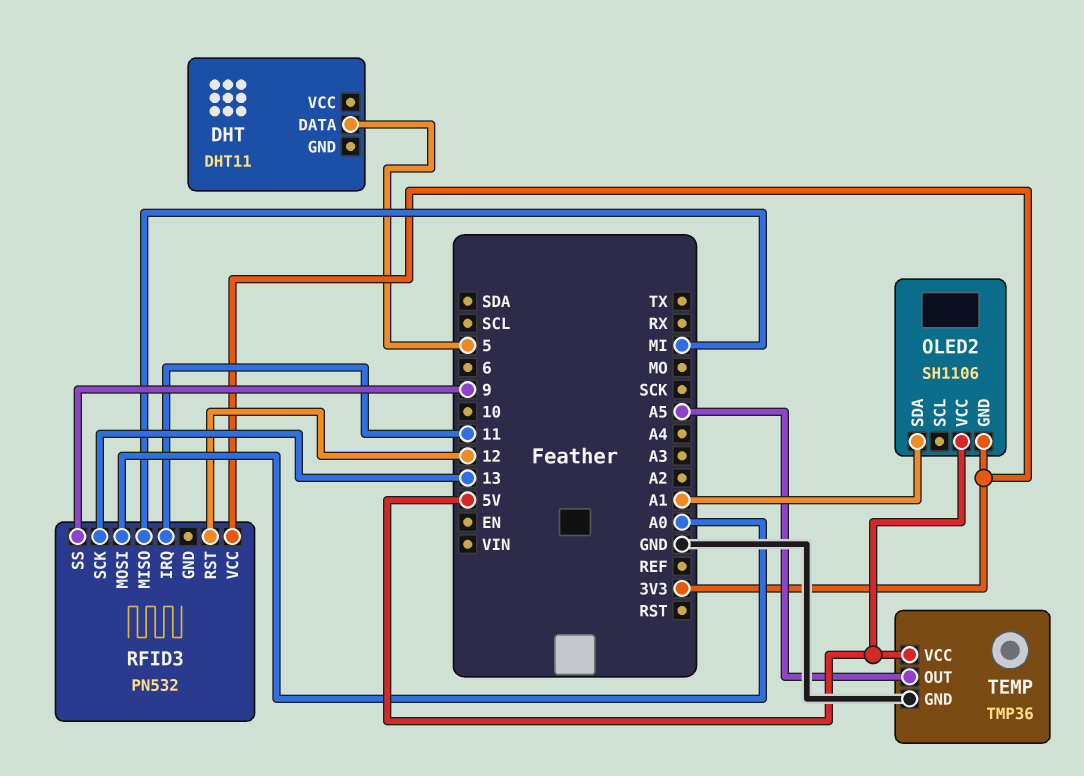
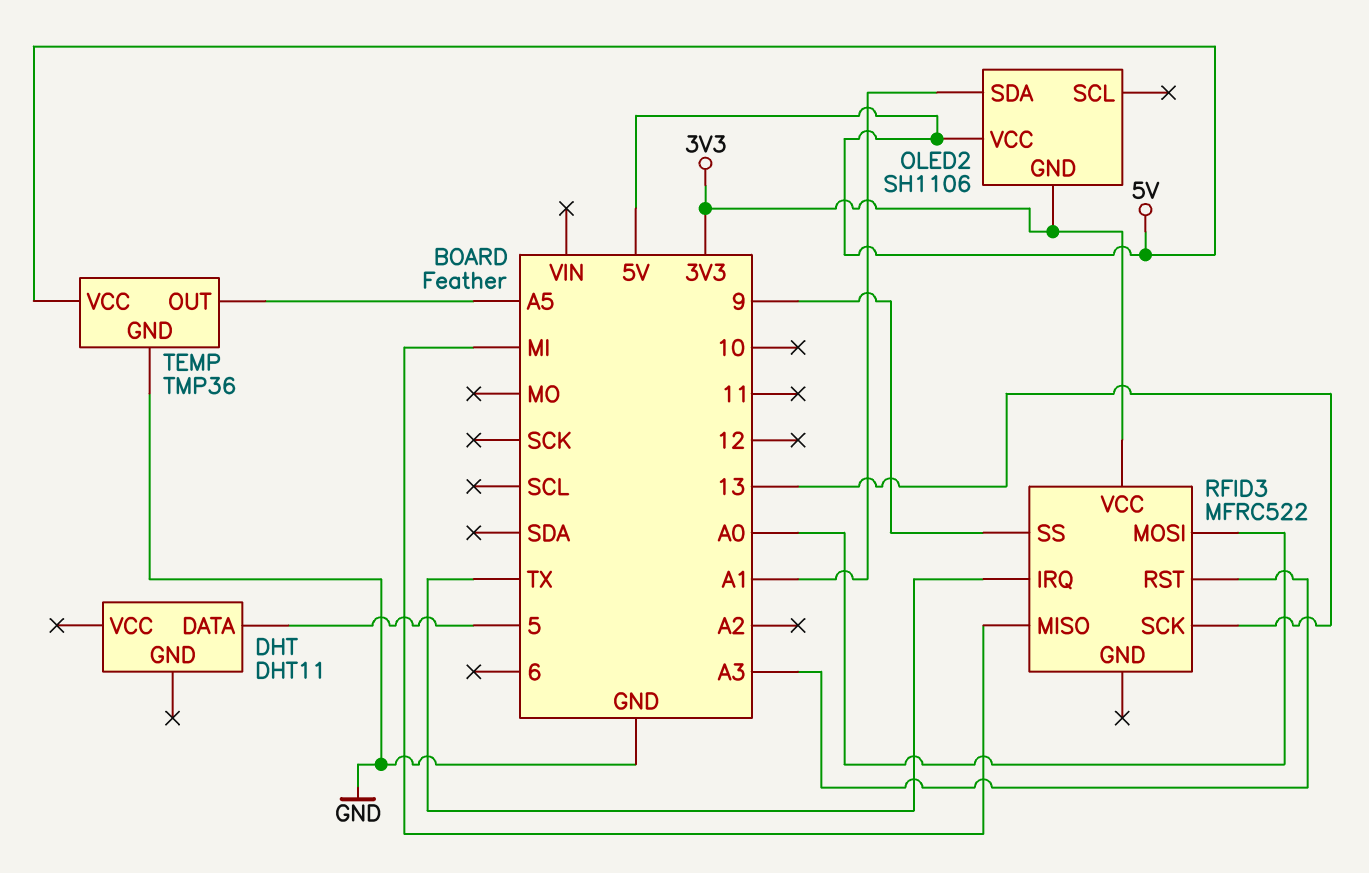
RFID3: PN532 -> MFRC522
RFID3 pin IRQ: 11 -> TX
RFID3 pin RST: 12 -> A3

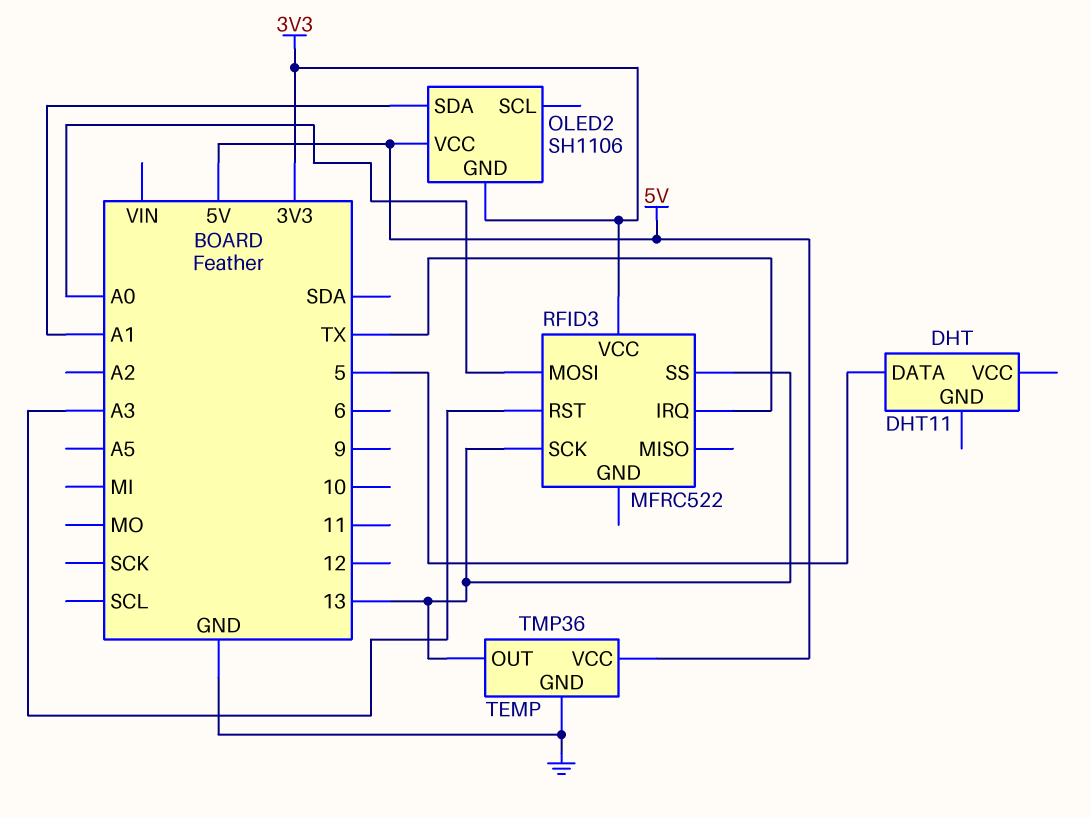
RFID3 pin MISO: MI -> none
RFID3 pin SS: 9 -> 13
TEMP pin OUT: A5 -> 13

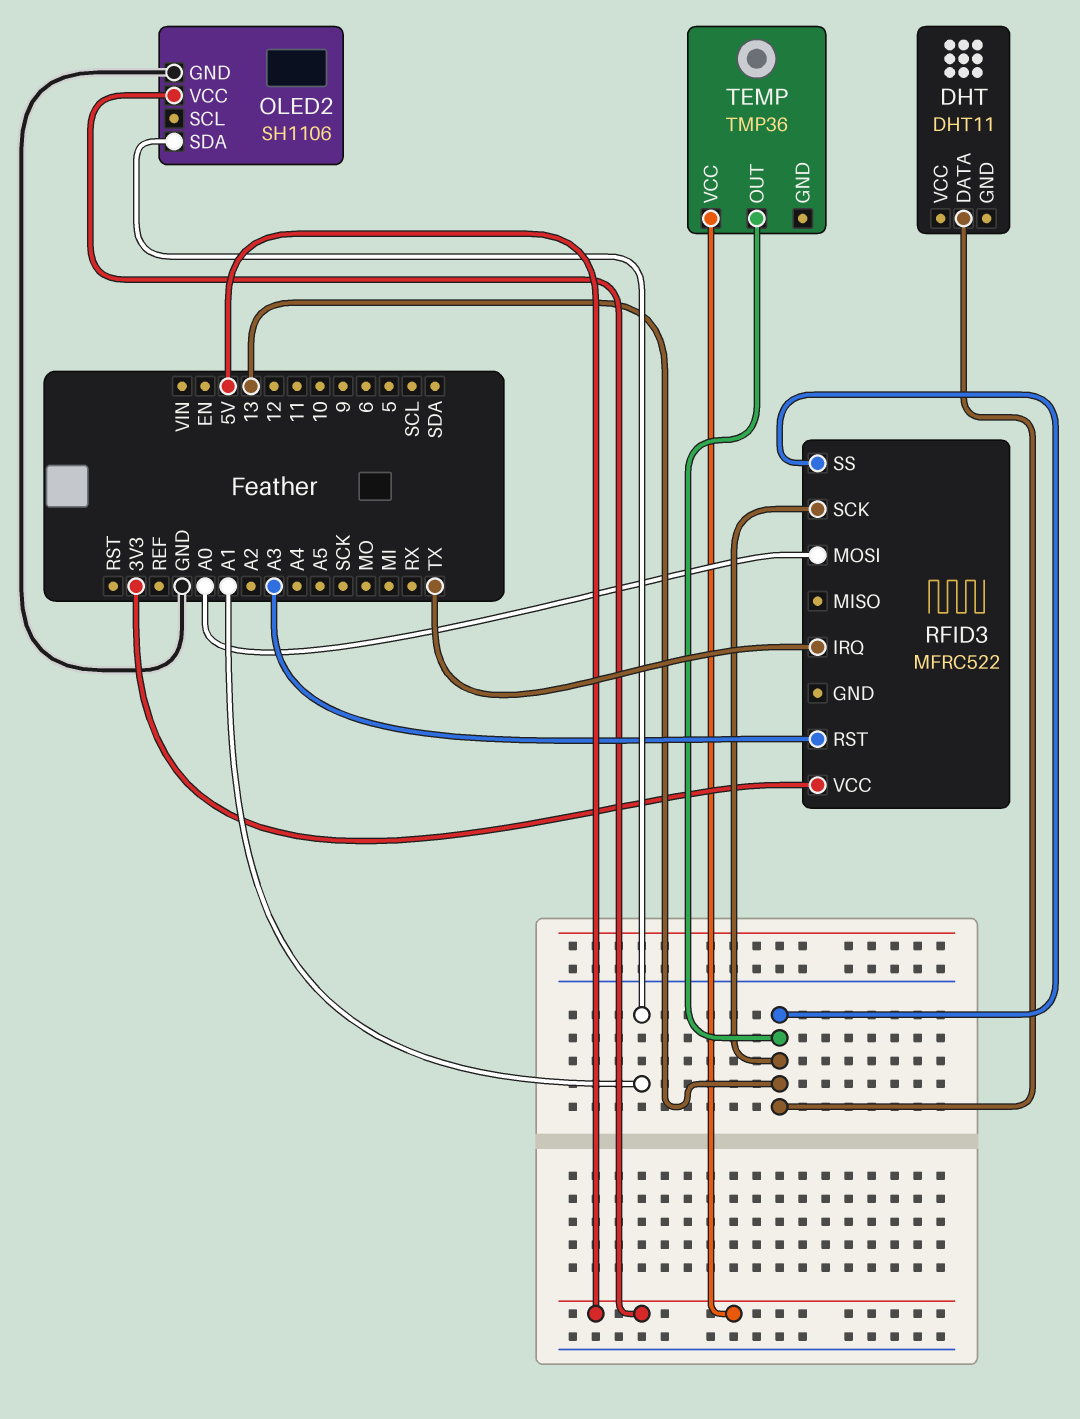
DHT pin DATA: 5 -> 13
OLED2 pin GND: 3V3 -> GND
TEMP pin GND: GND -> none

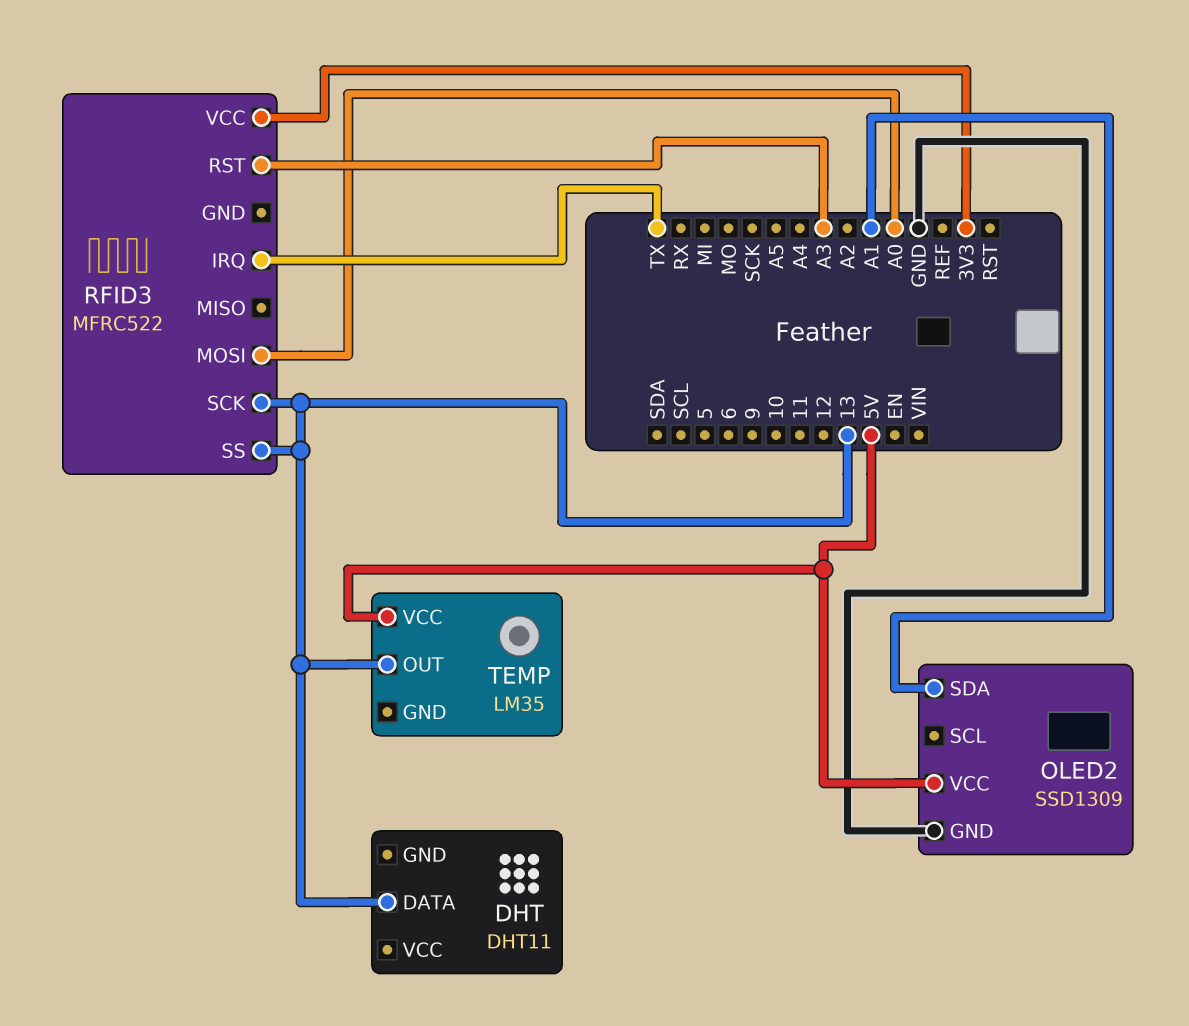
OLED2: SH1106 -> SSD1309
TEMP: TMP36 -> LM35

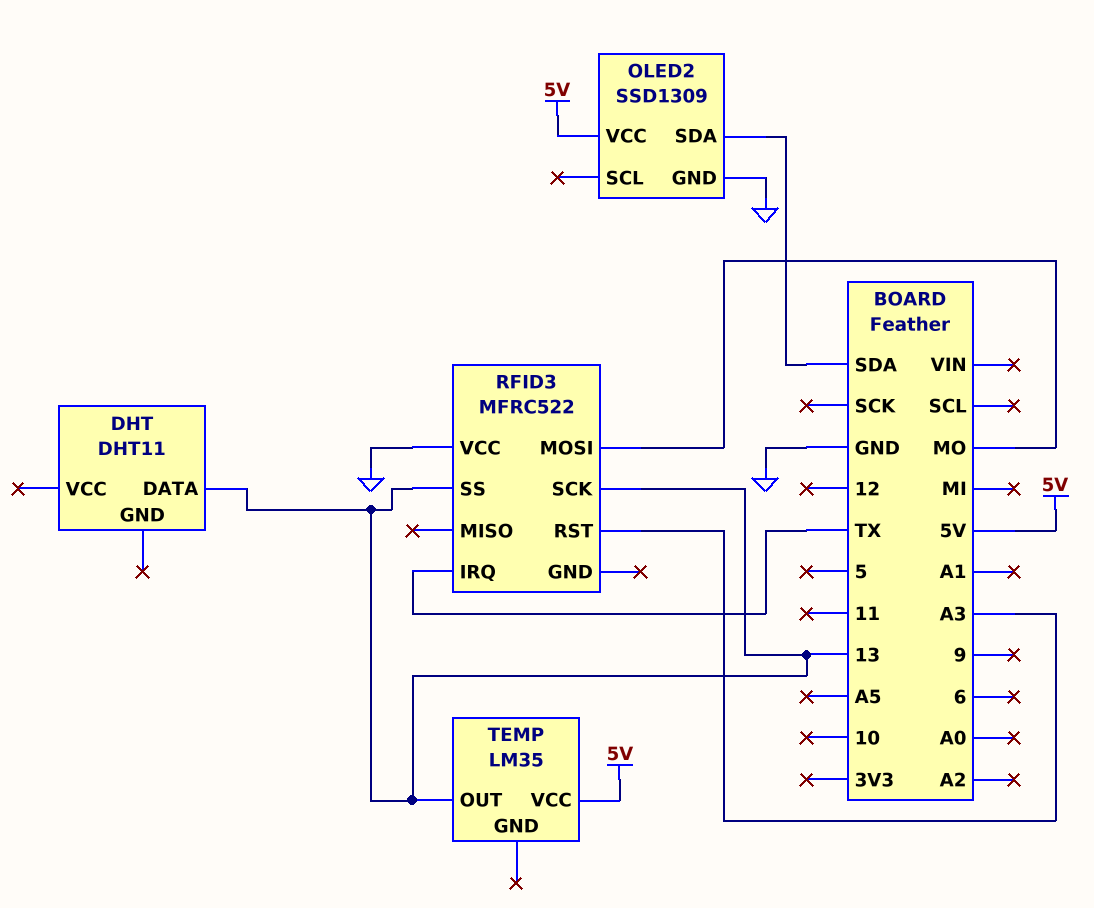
OLED2 pin SDA: A1 -> SDA
RFID3 pin MOSI: A0 -> MO
RFID3 pin VCC: 3V3 -> GND

